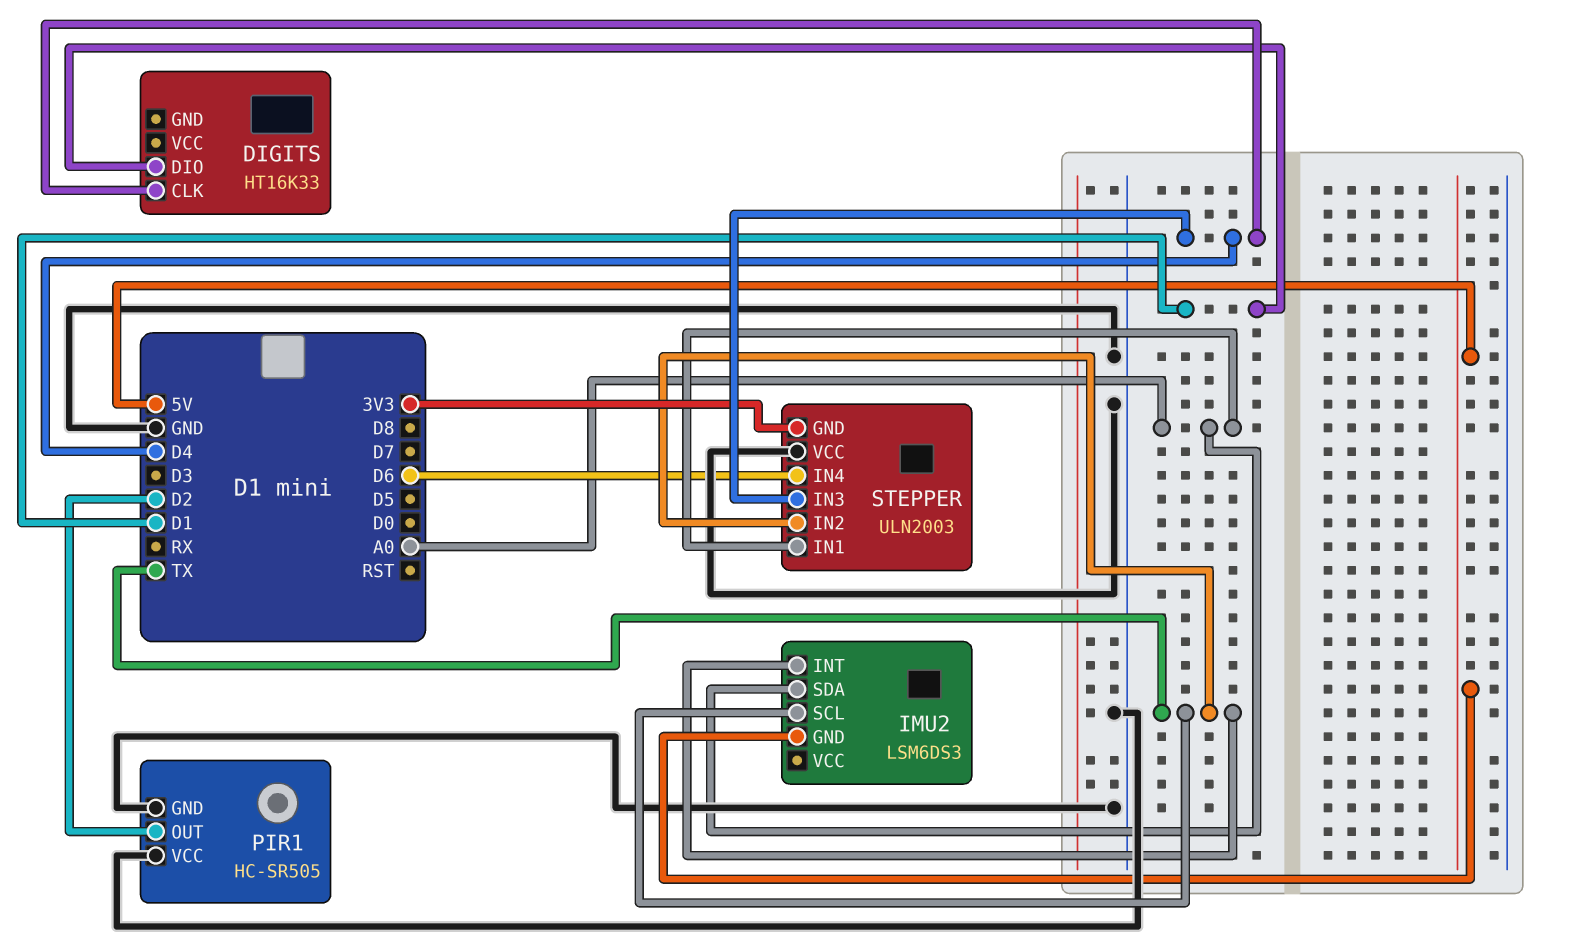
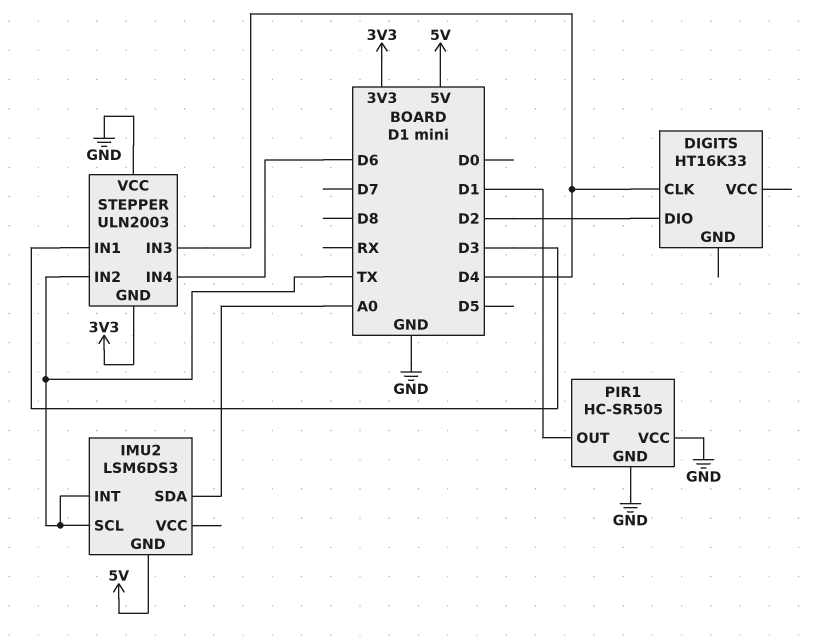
DIGITS pin DIO: D1 -> D2
PIR1 pin OUT: D2 -> D1
STEPPER pin IN1: A0 -> D3

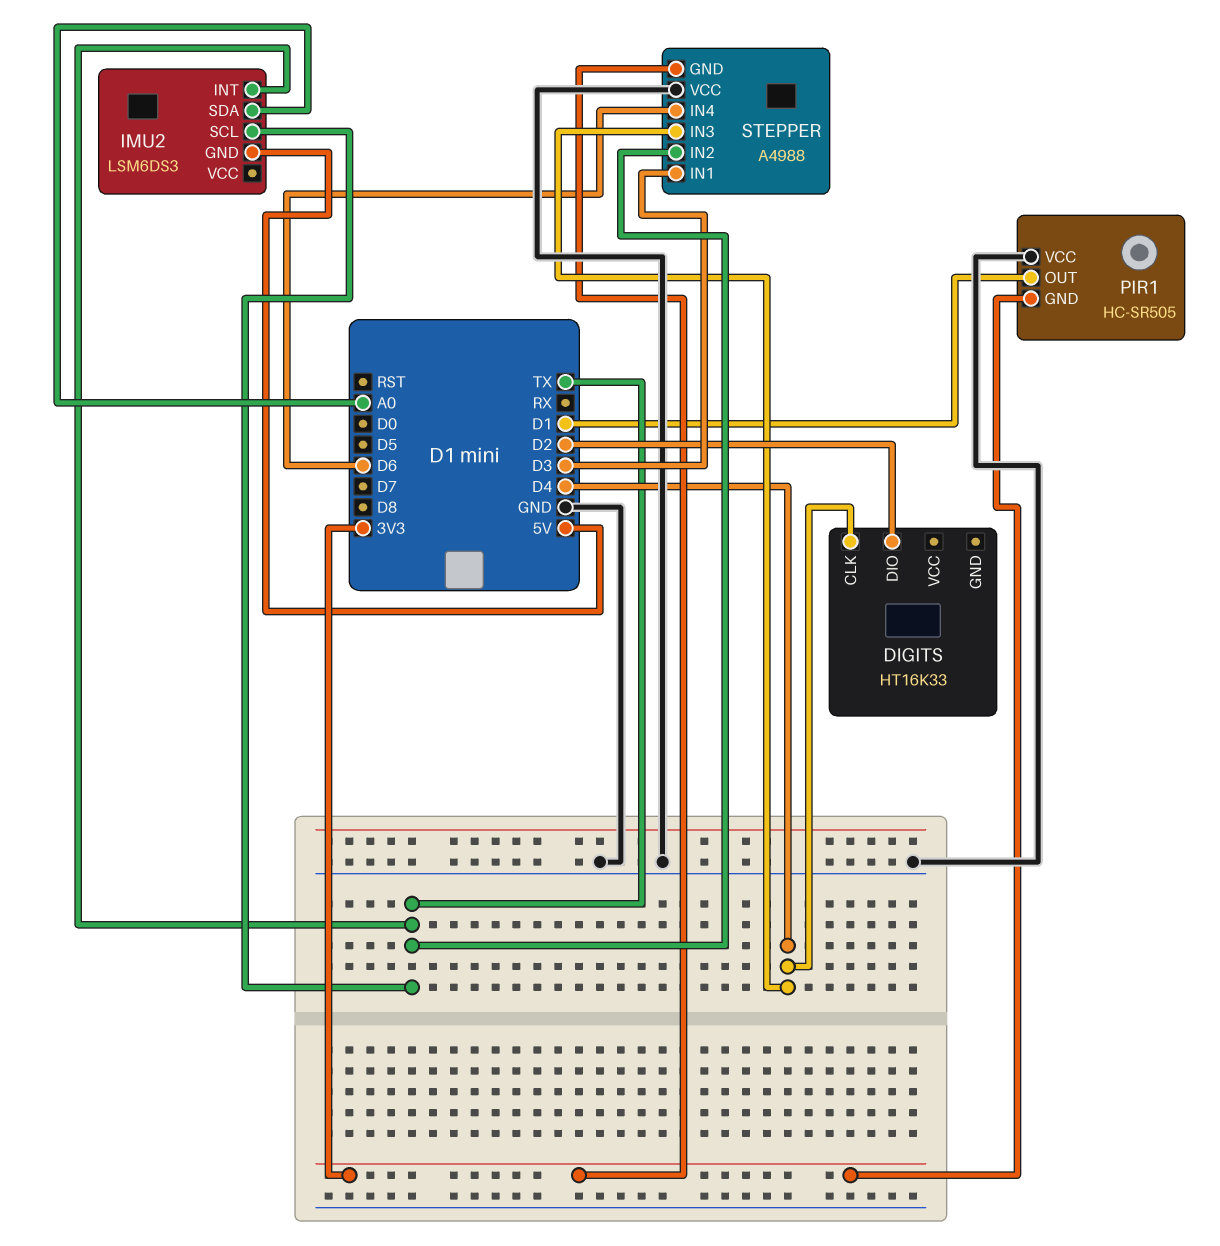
PIR1 pin GND: GND -> 3V3
STEPPER: ULN2003 -> A4988

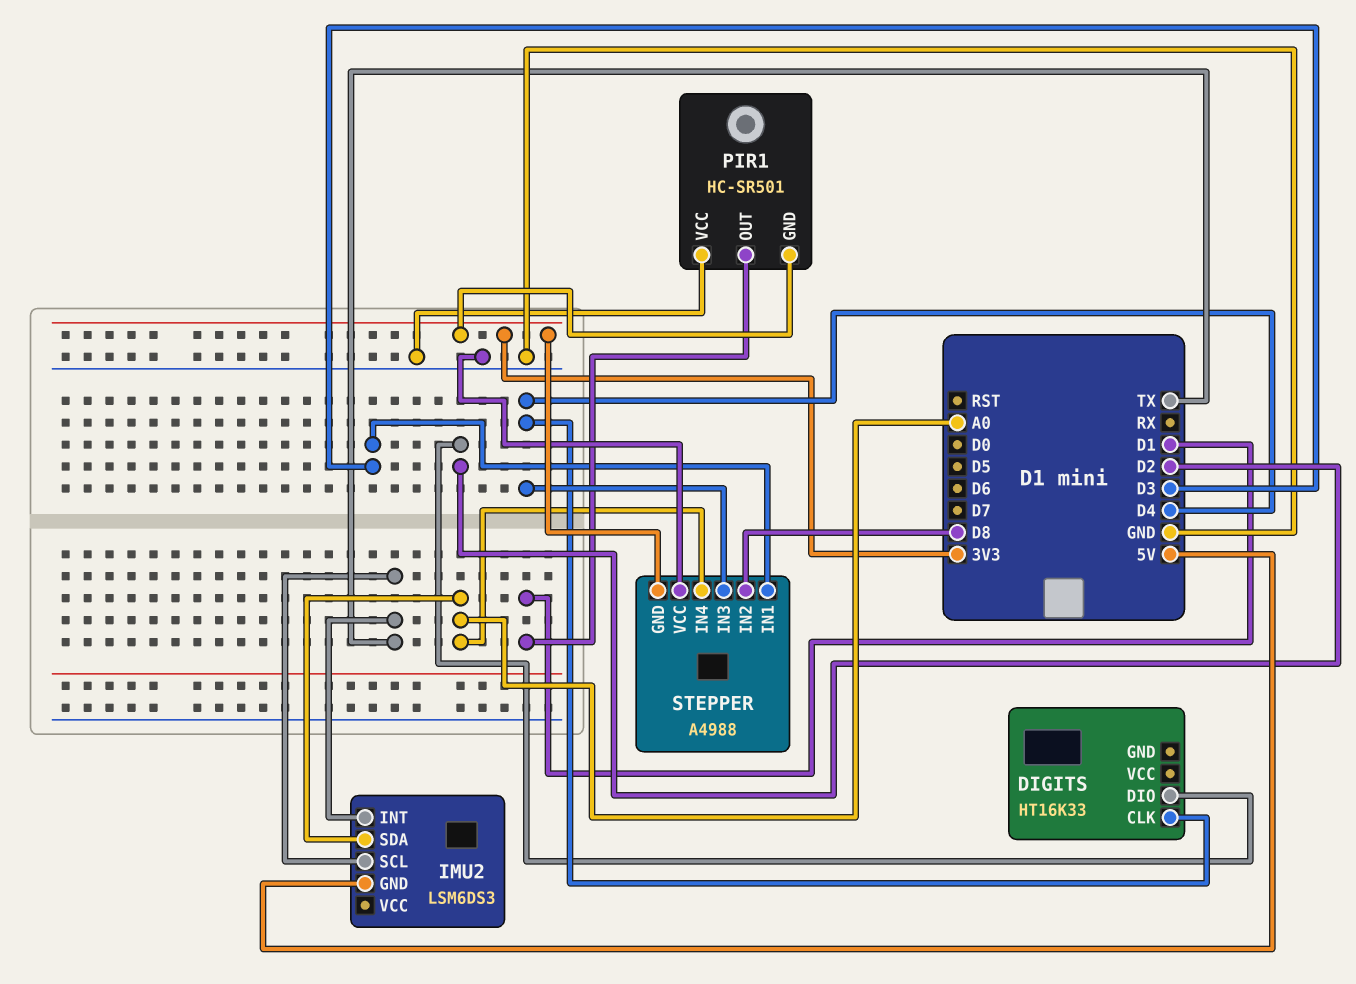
PIR1: HC-SR505 -> HC-SR501
STEPPER pin IN2: TX -> D8
STEPPER pin IN4: D6 -> A0

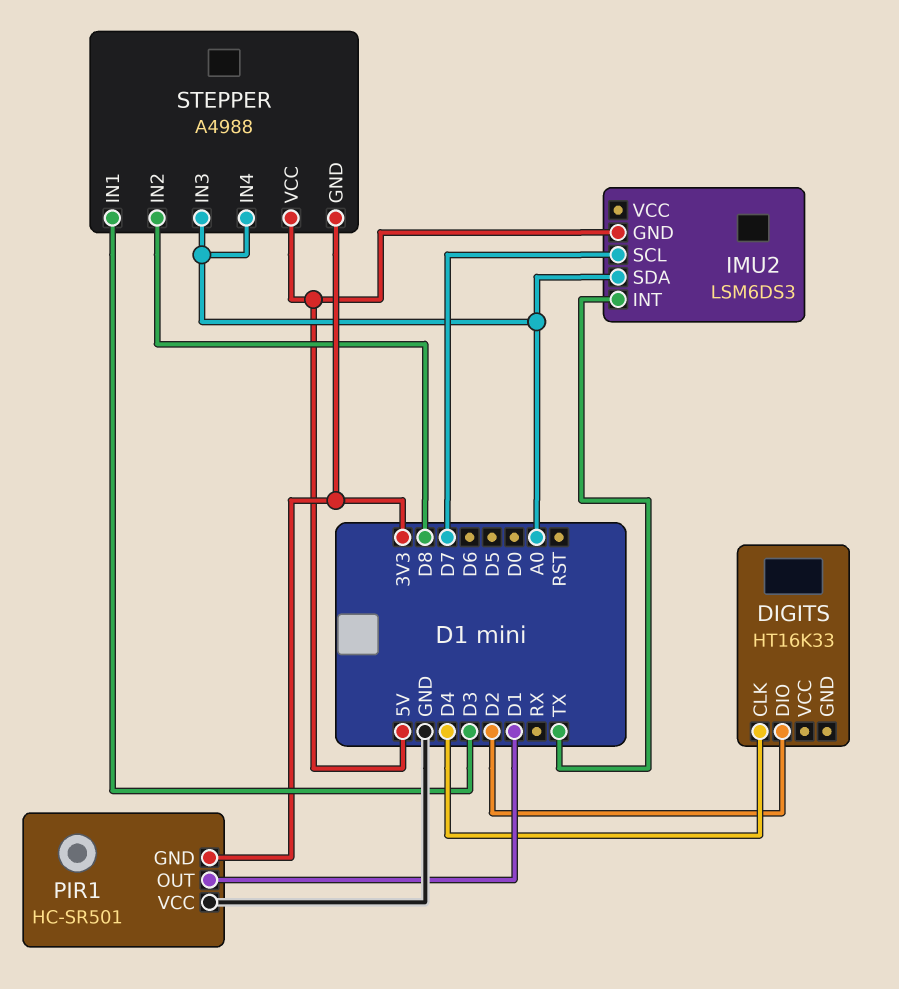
IMU2 pin SCL: TX -> D7
STEPPER pin IN3: D4 -> A0
STEPPER pin VCC: GND -> 5V

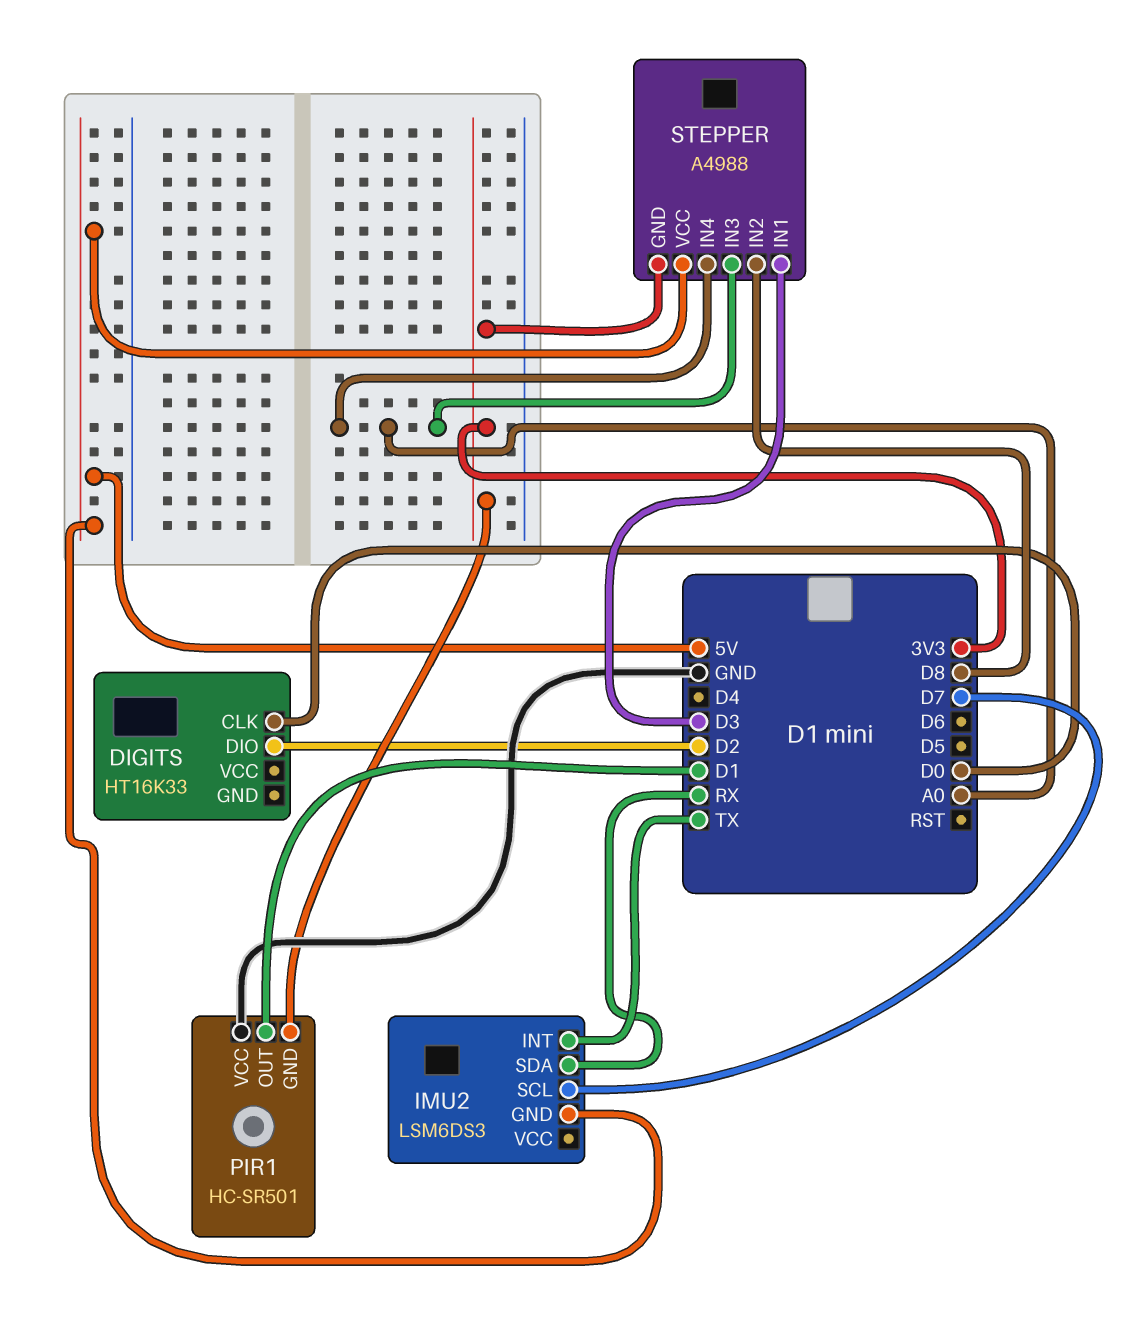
DIGITS pin CLK: D4 -> D0
IMU2 pin SDA: A0 -> RX

